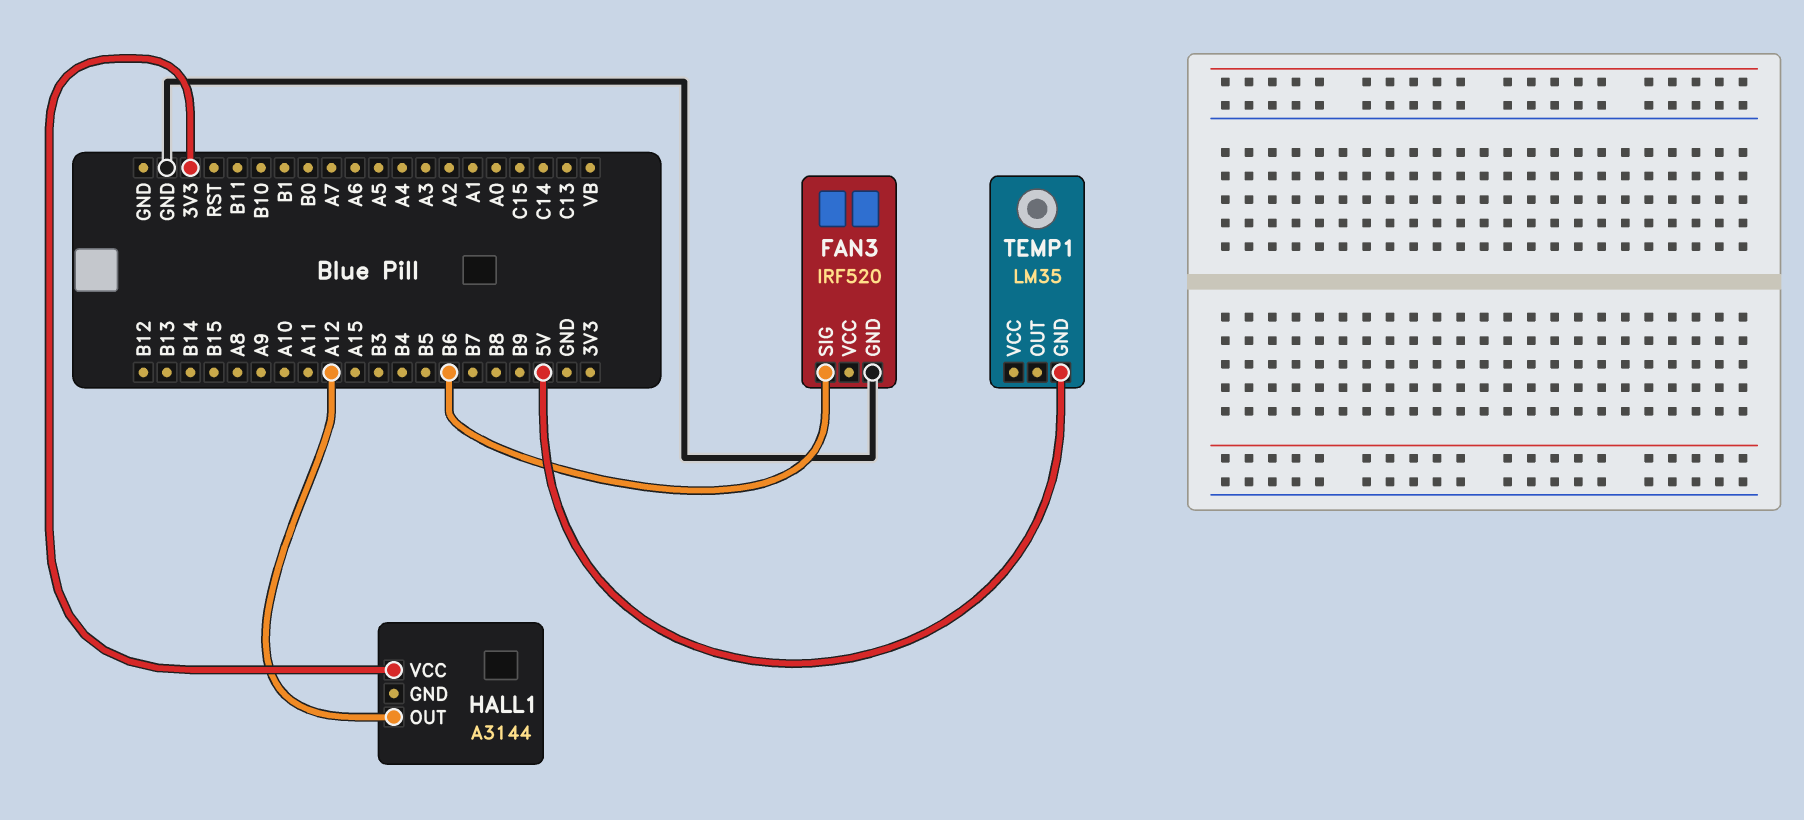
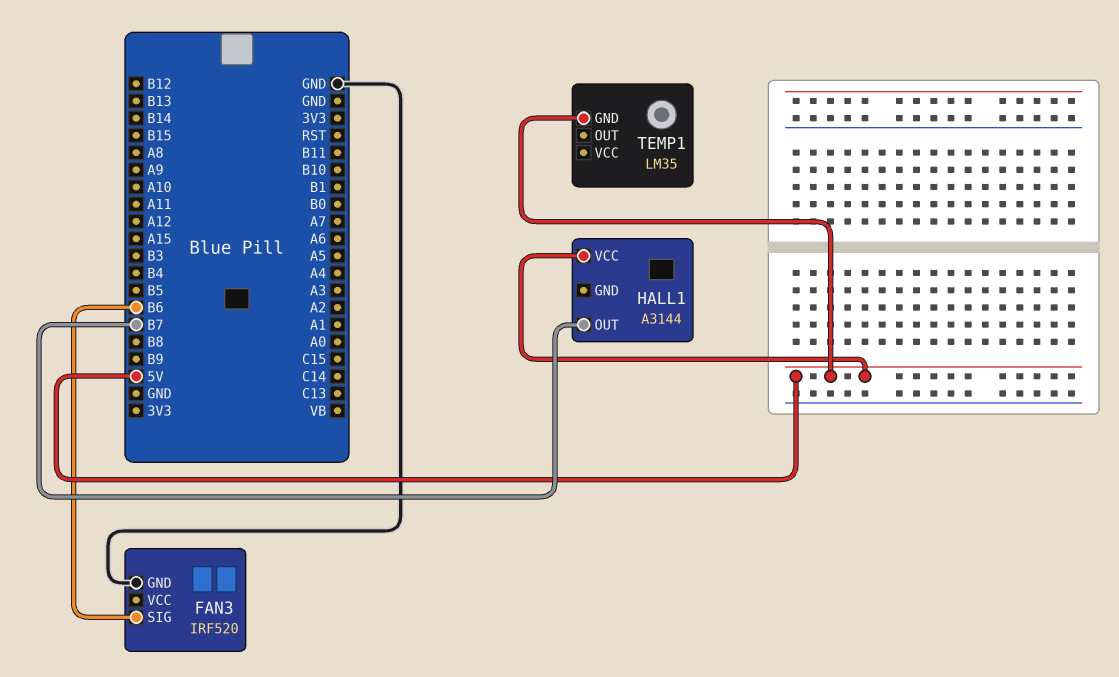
HALL1 pin OUT: A12 -> B7
HALL1 pin VCC: 3V3 -> 5V

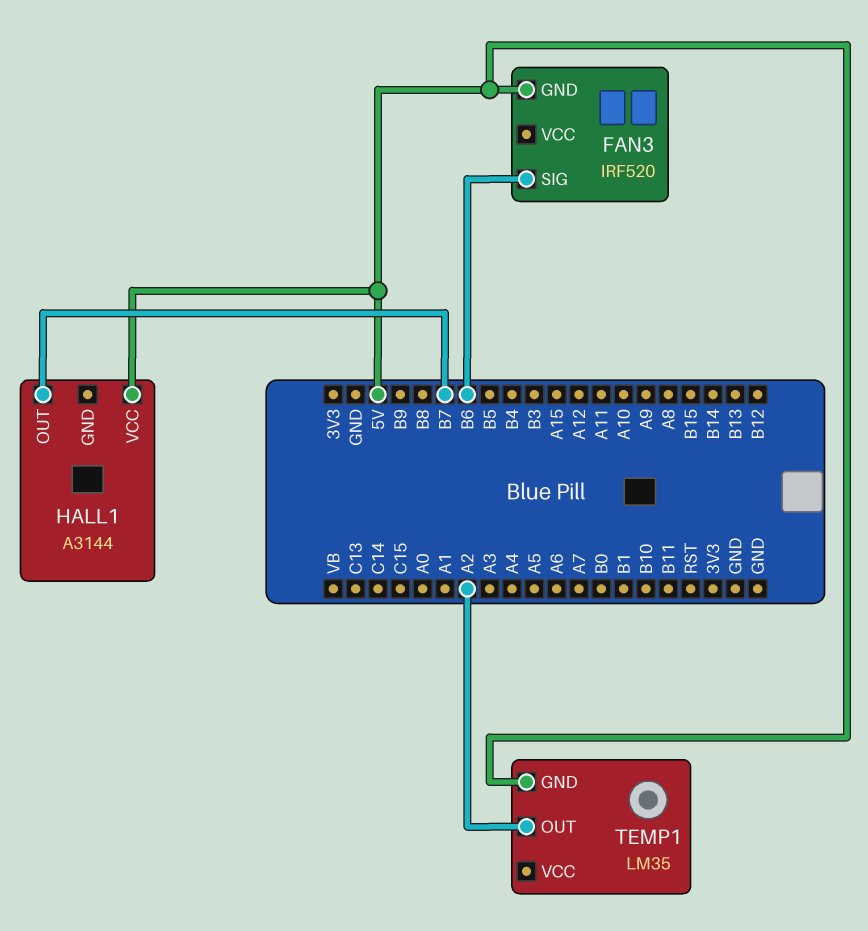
FAN3 pin GND: GND -> 5V
TEMP1 pin OUT: none -> A2

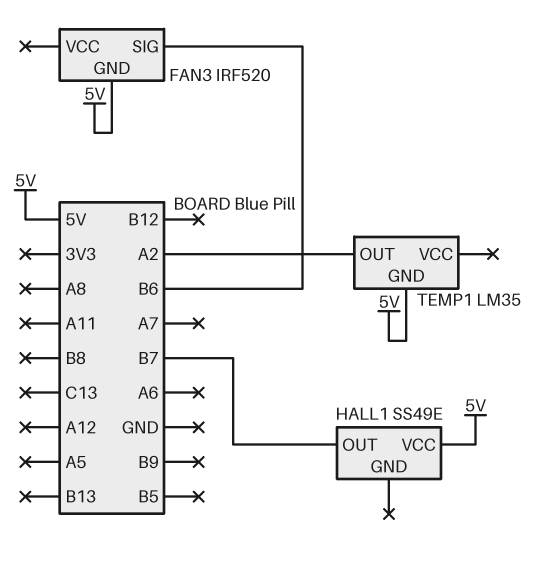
HALL1: A3144 -> SS49E

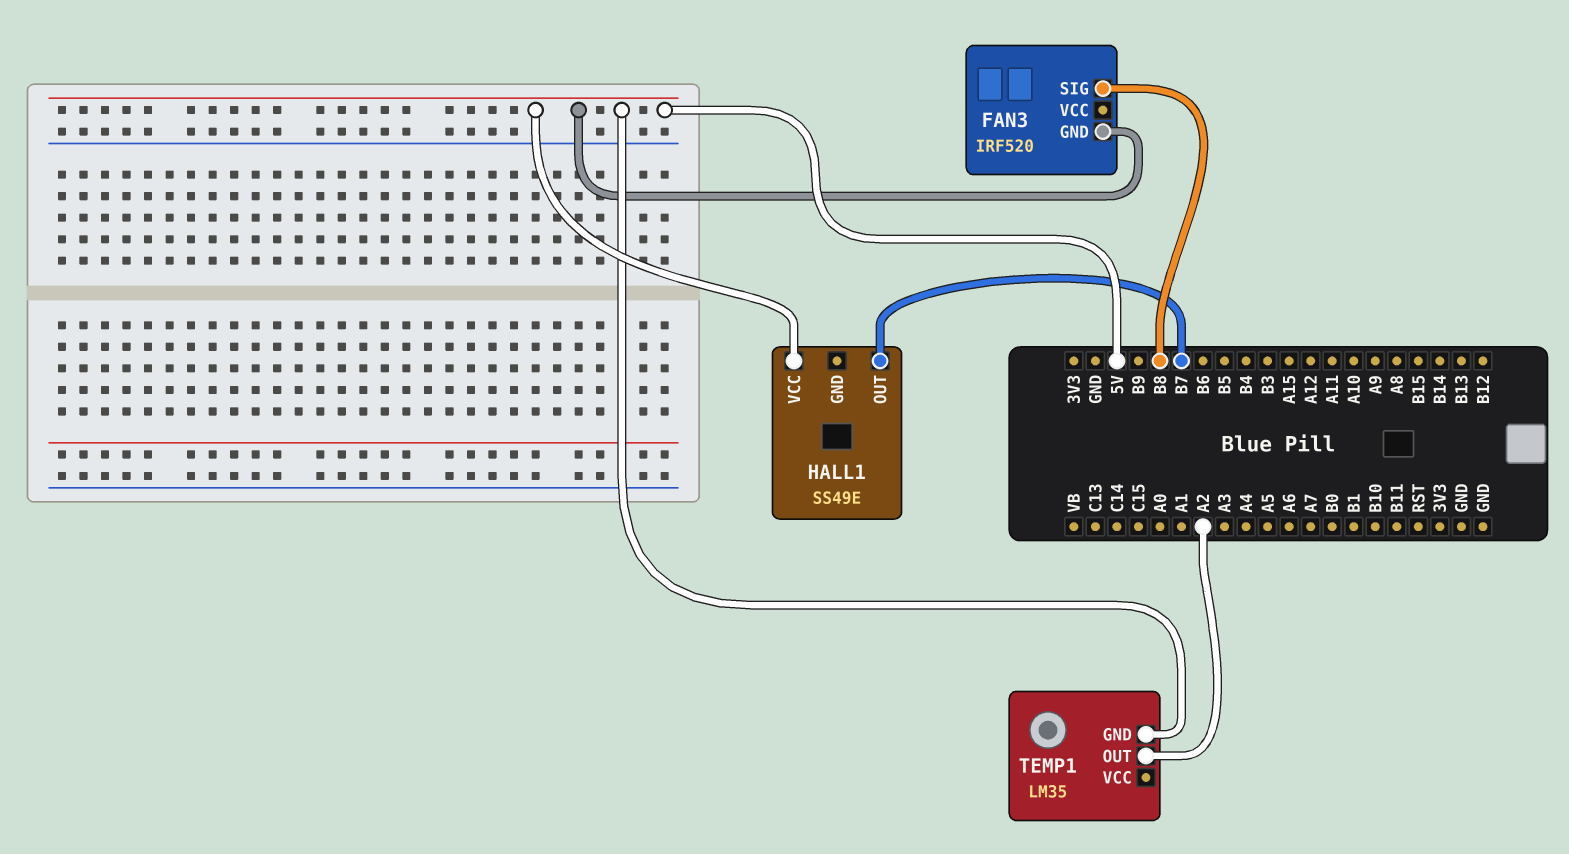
FAN3 pin SIG: B6 -> B8

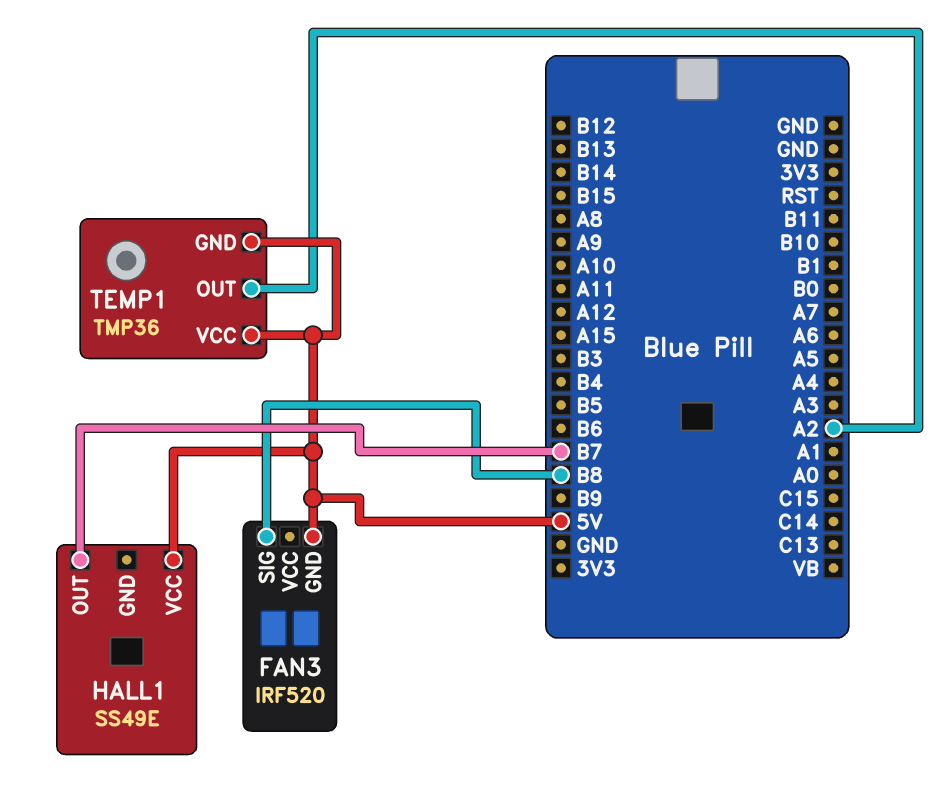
TEMP1: LM35 -> TMP36
TEMP1 pin VCC: none -> 5V

